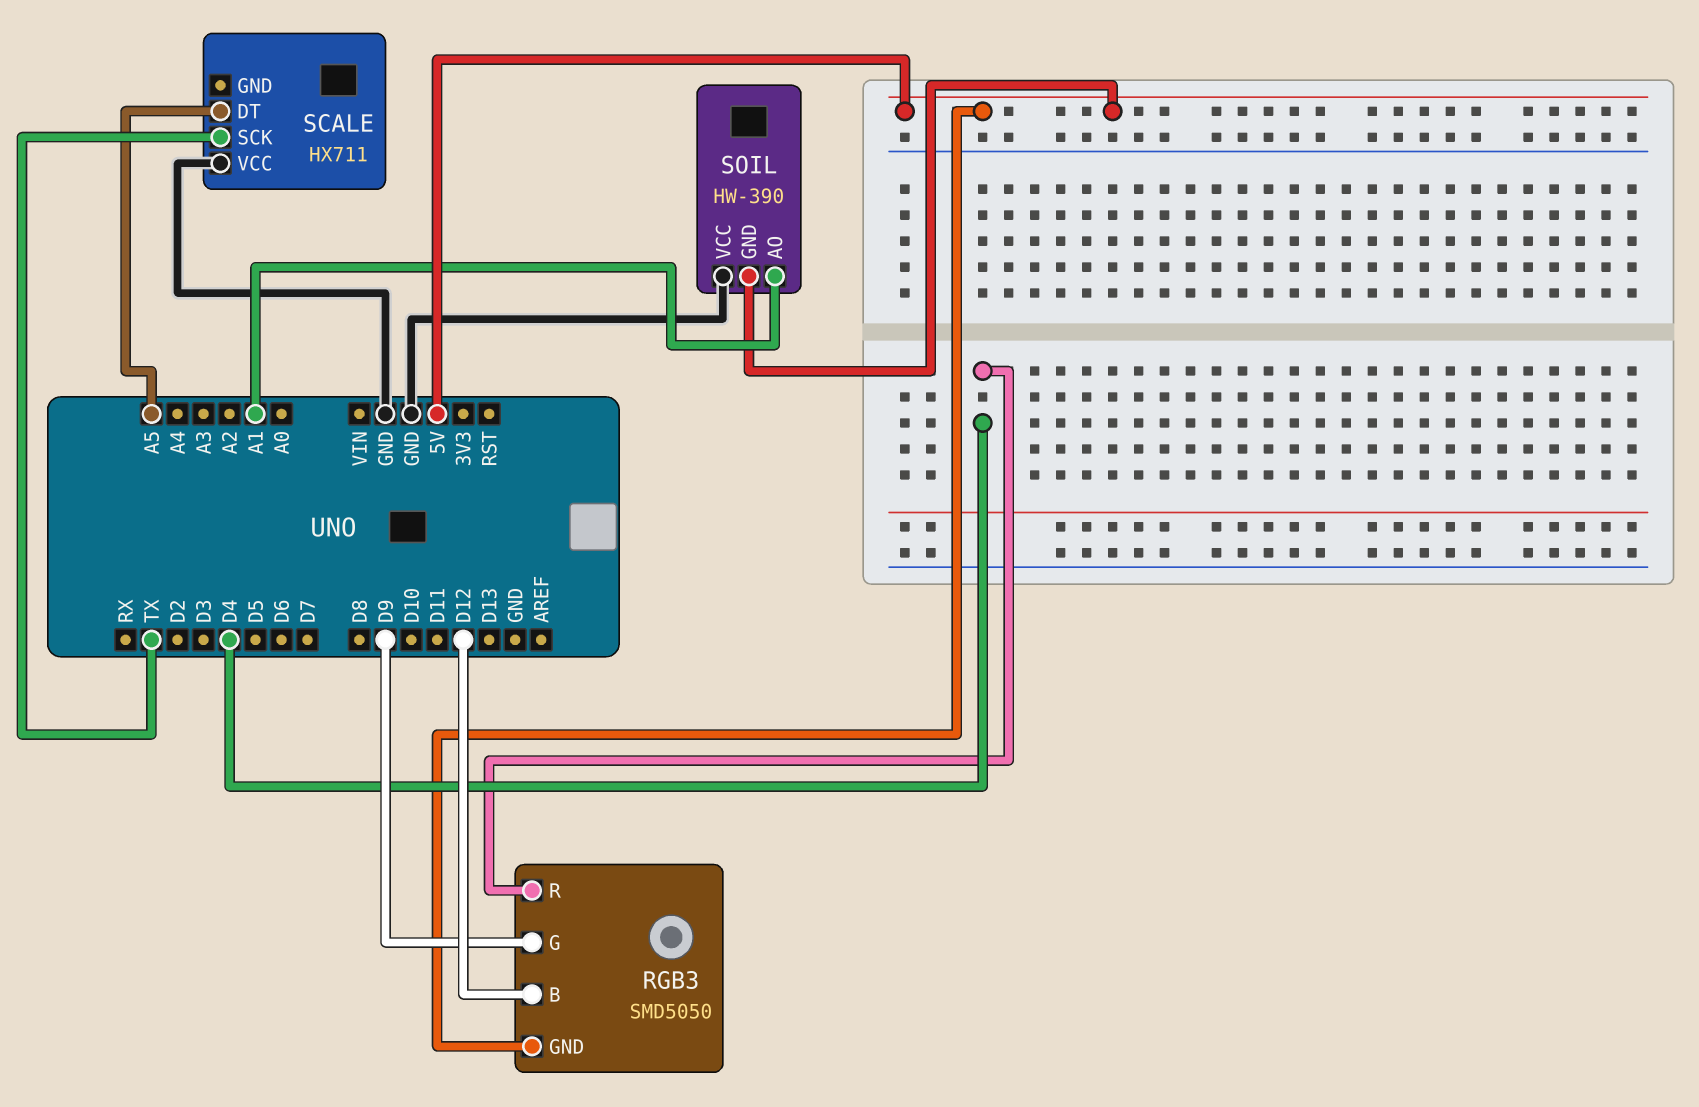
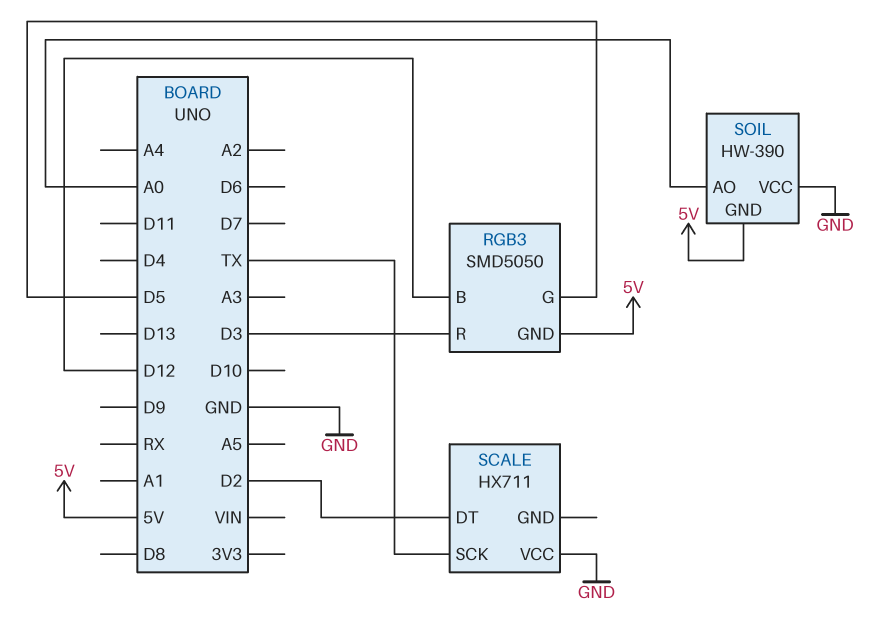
RGB3 pin G: D9 -> D5
RGB3 pin R: D4 -> D3
SCALE pin DT: A5 -> D2
SOIL pin AO: A1 -> A0

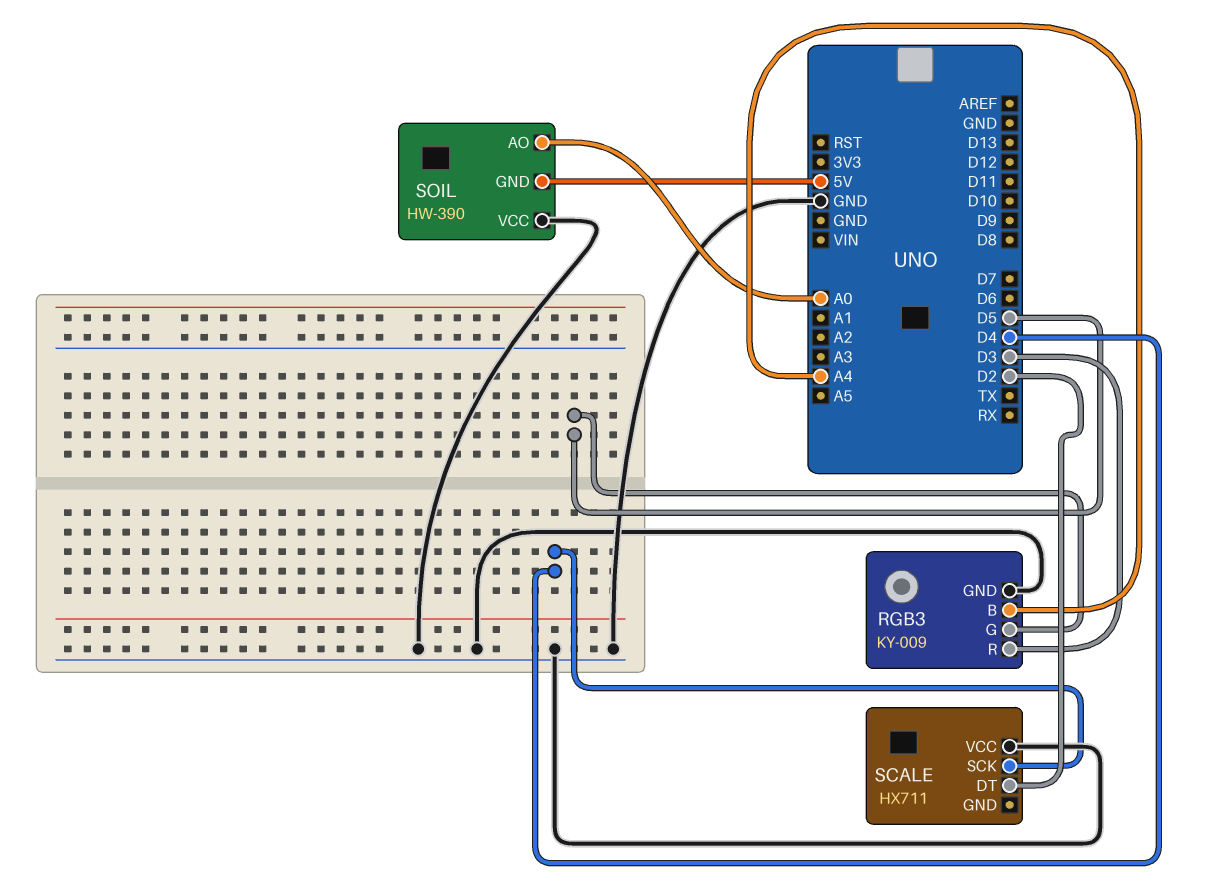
RGB3: SMD5050 -> KY-009
RGB3 pin B: D12 -> A4
RGB3 pin GND: 5V -> GND
SCALE pin SCK: TX -> D4

